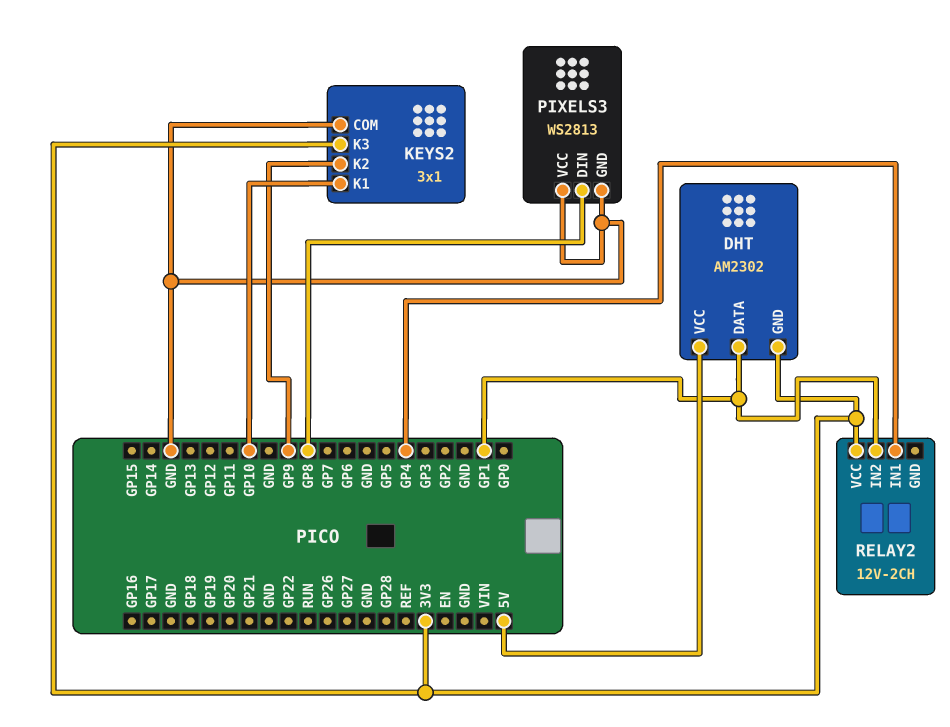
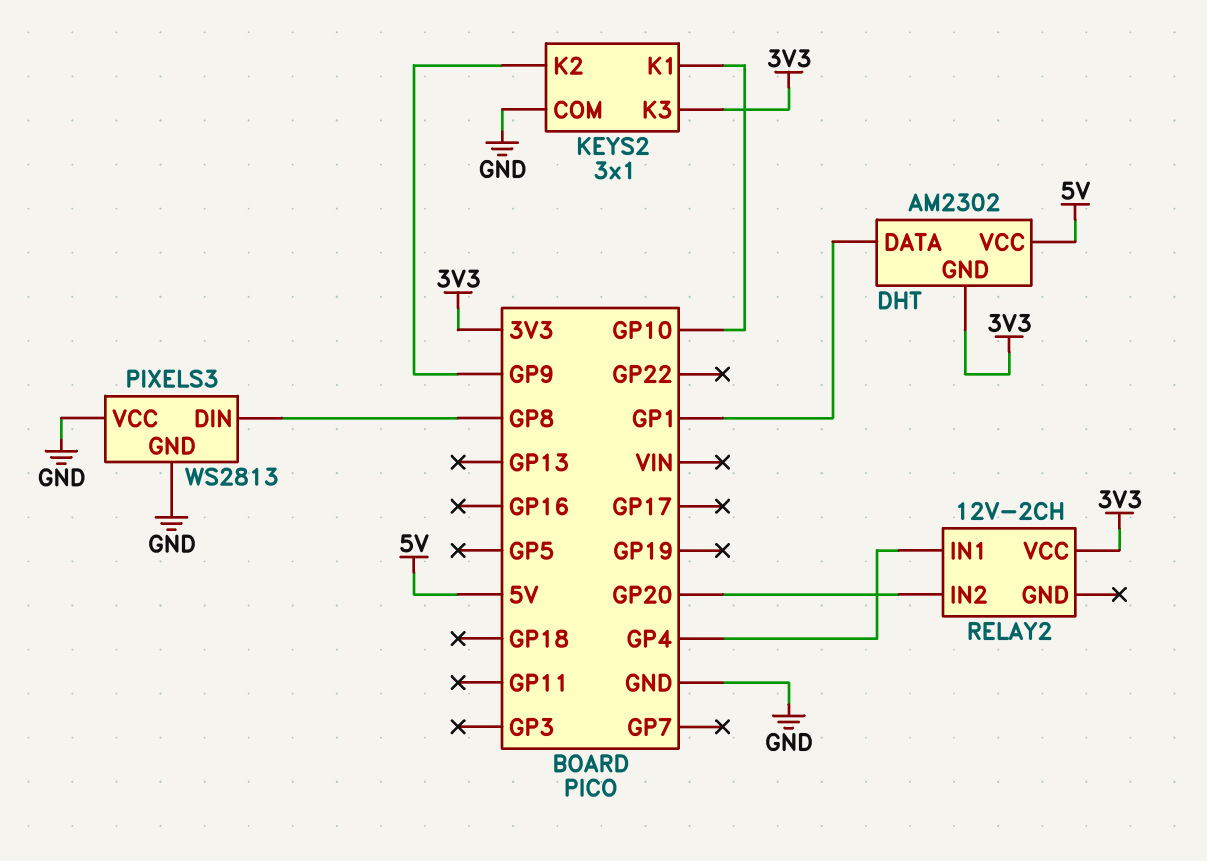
RELAY2 pin IN2: GP1 -> GP20

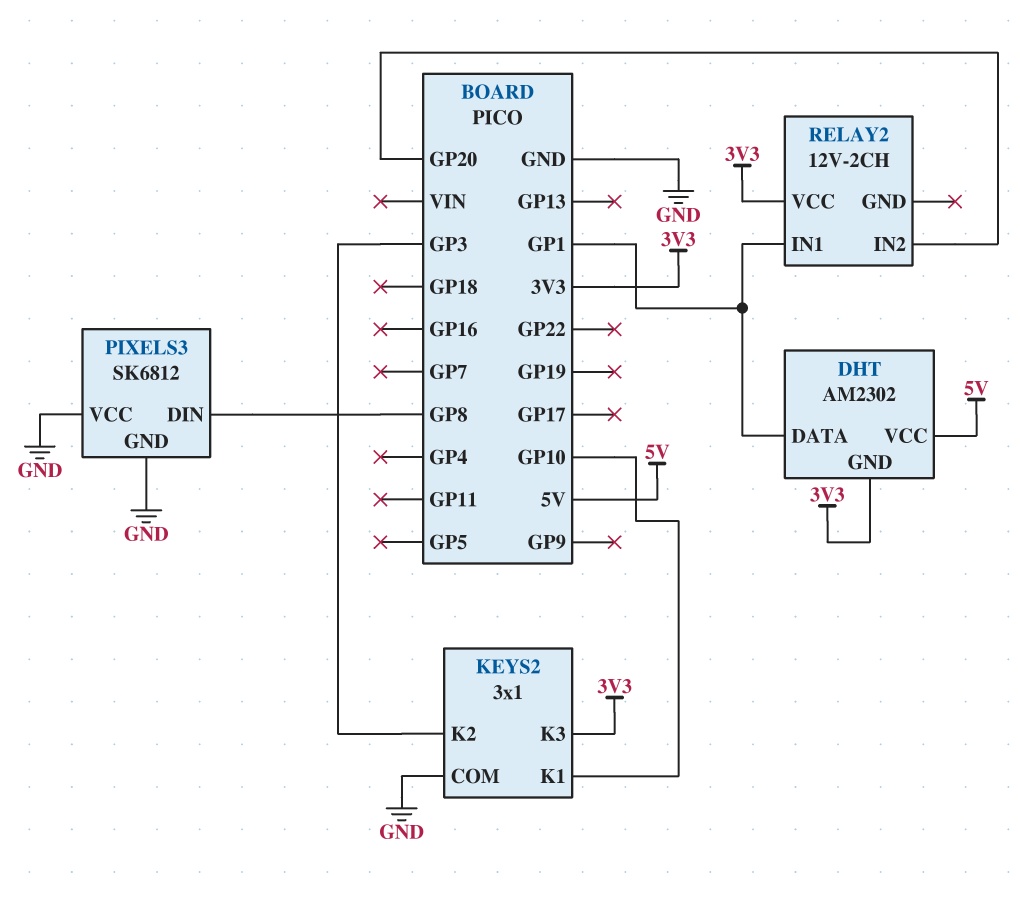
KEYS2 pin K2: GP9 -> GP3
PIXELS3: WS2813 -> SK6812
RELAY2 pin IN1: GP4 -> GP1

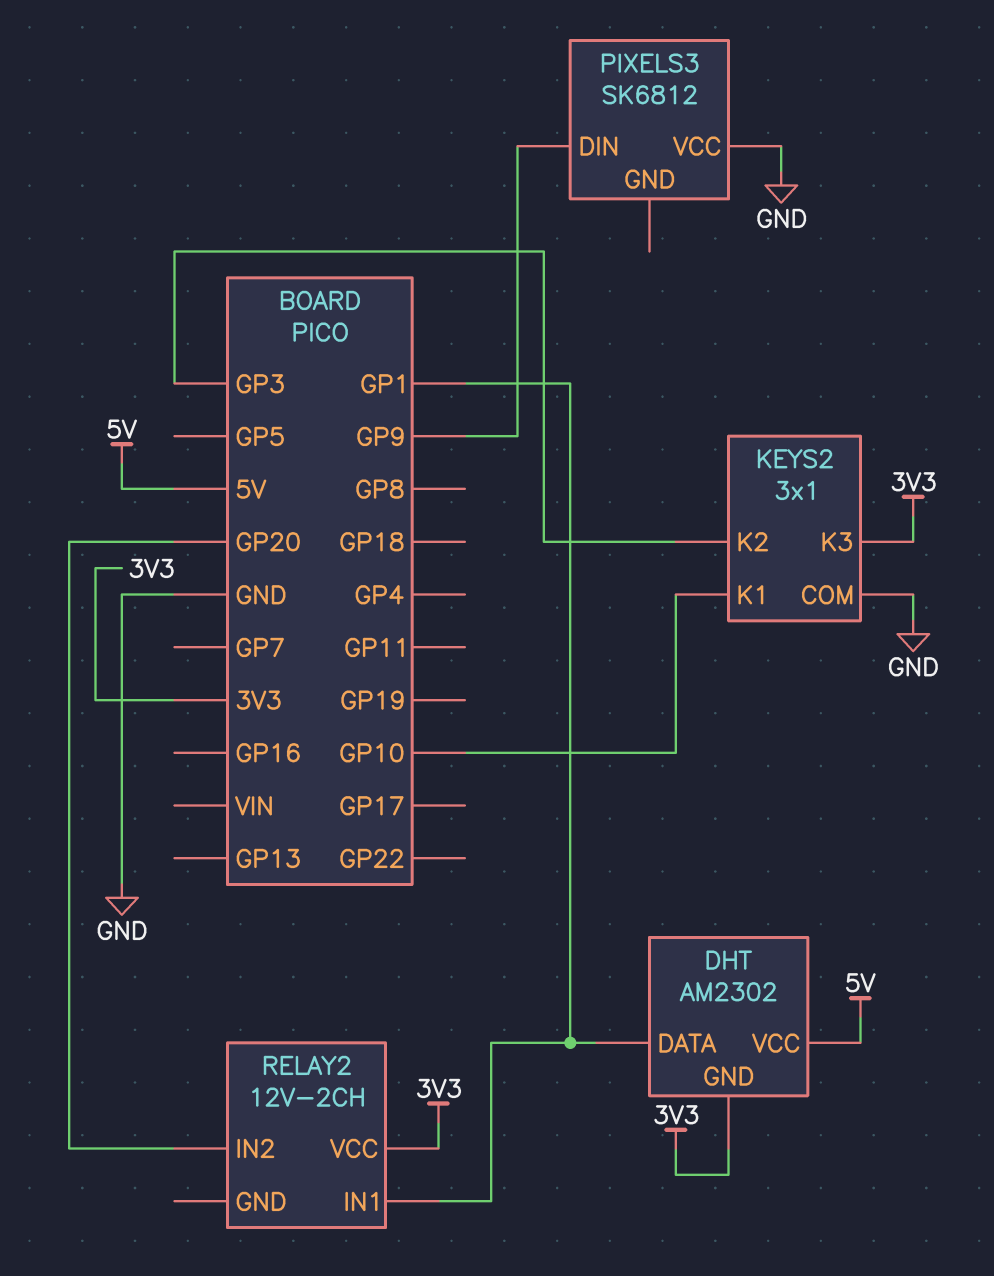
PIXELS3 pin DIN: GP8 -> GP9
PIXELS3 pin GND: GND -> none

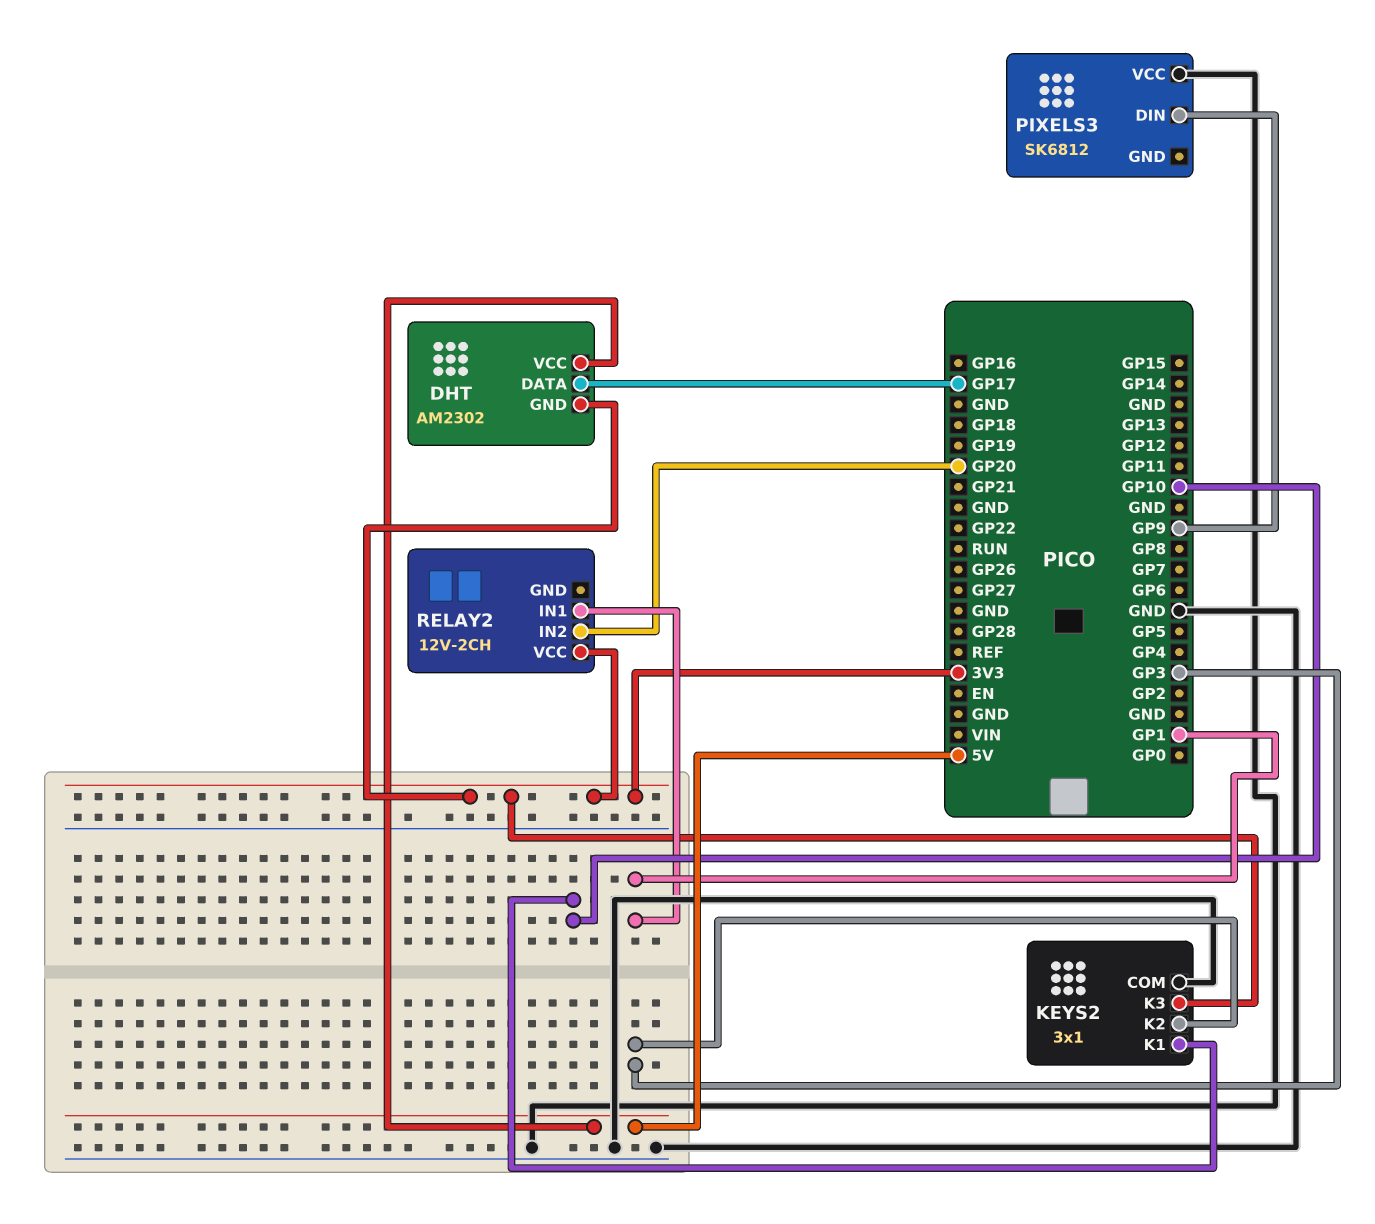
DHT pin DATA: GP1 -> GP17

